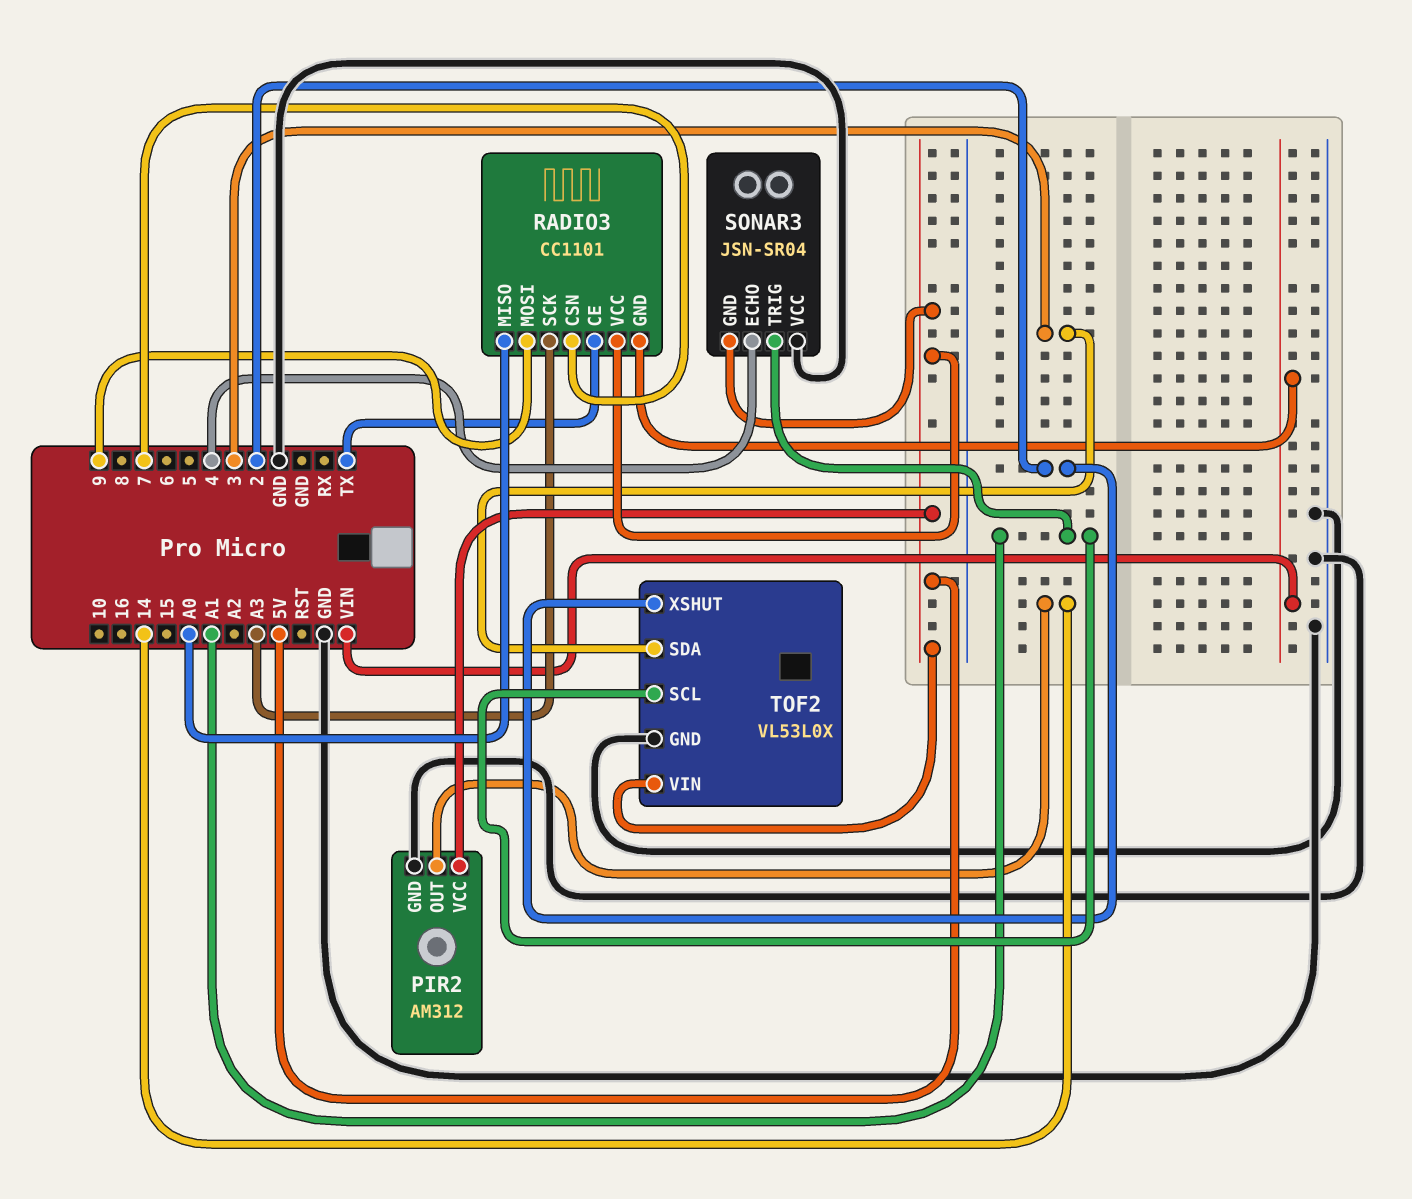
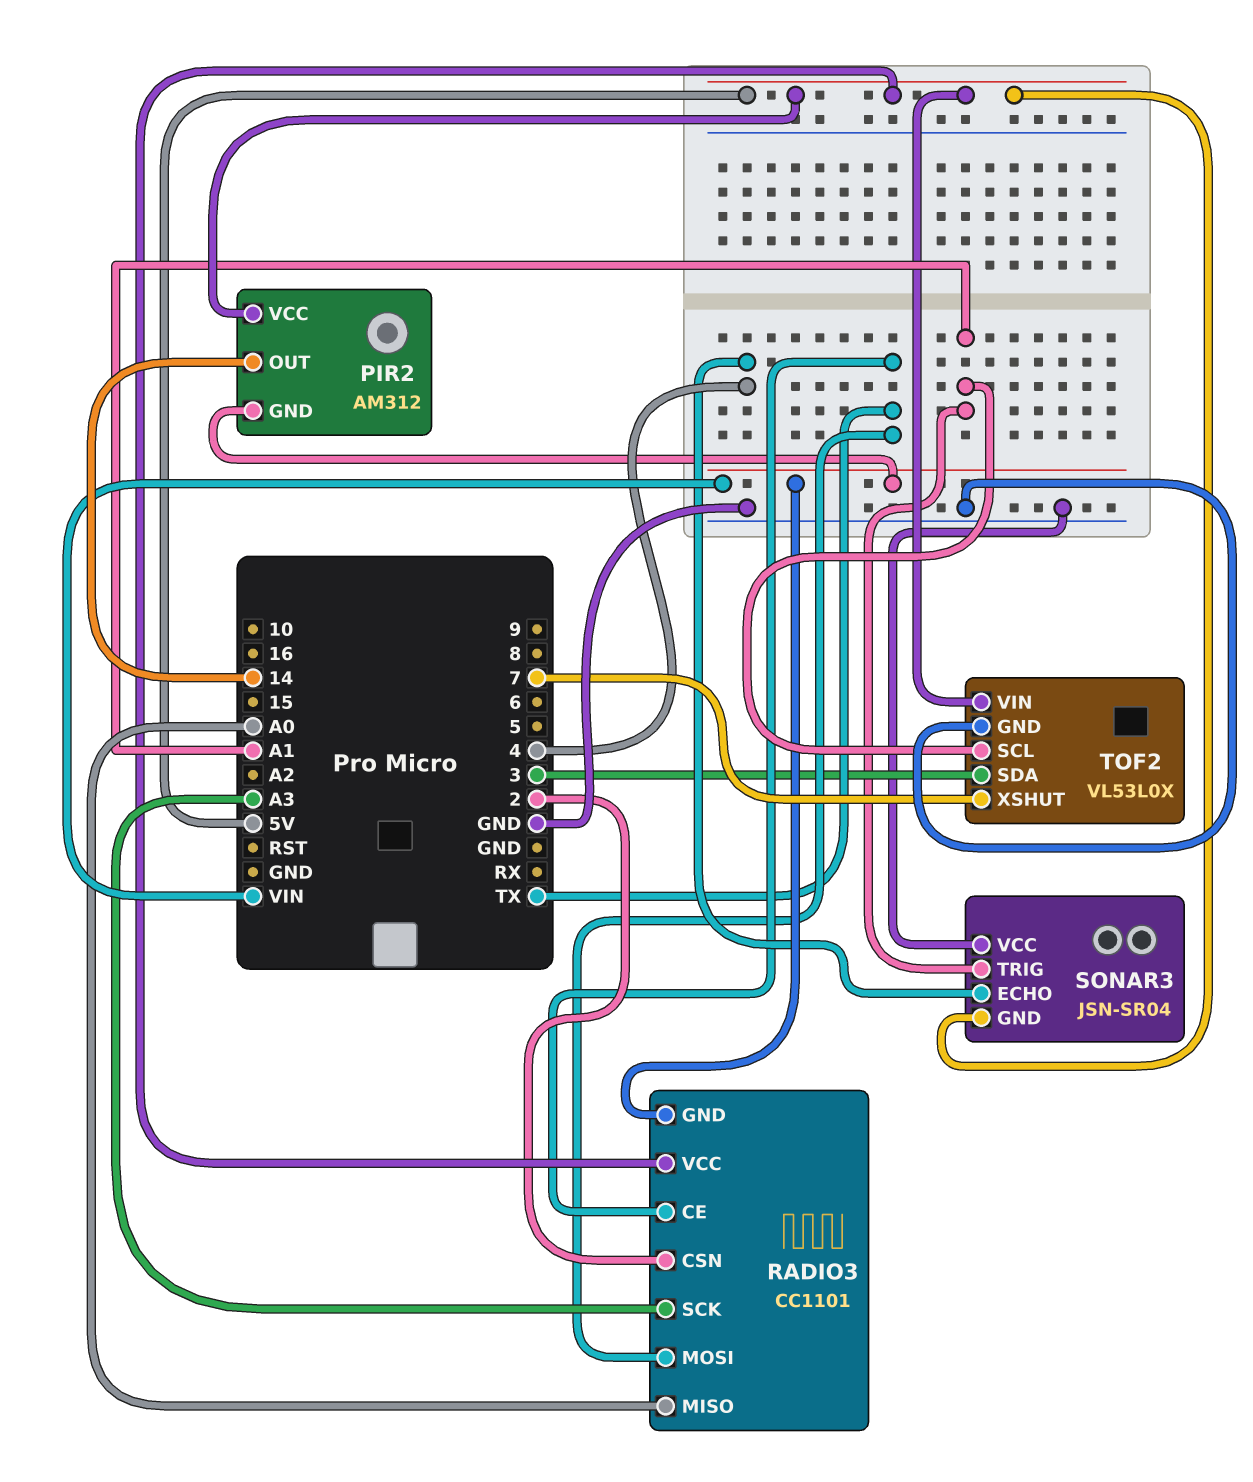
PIR2 pin GND: GND -> VIN
RADIO3 pin CSN: 7 -> 2
RADIO3 pin MOSI: 9 -> TX
TOF2 pin XSHUT: 2 -> 7

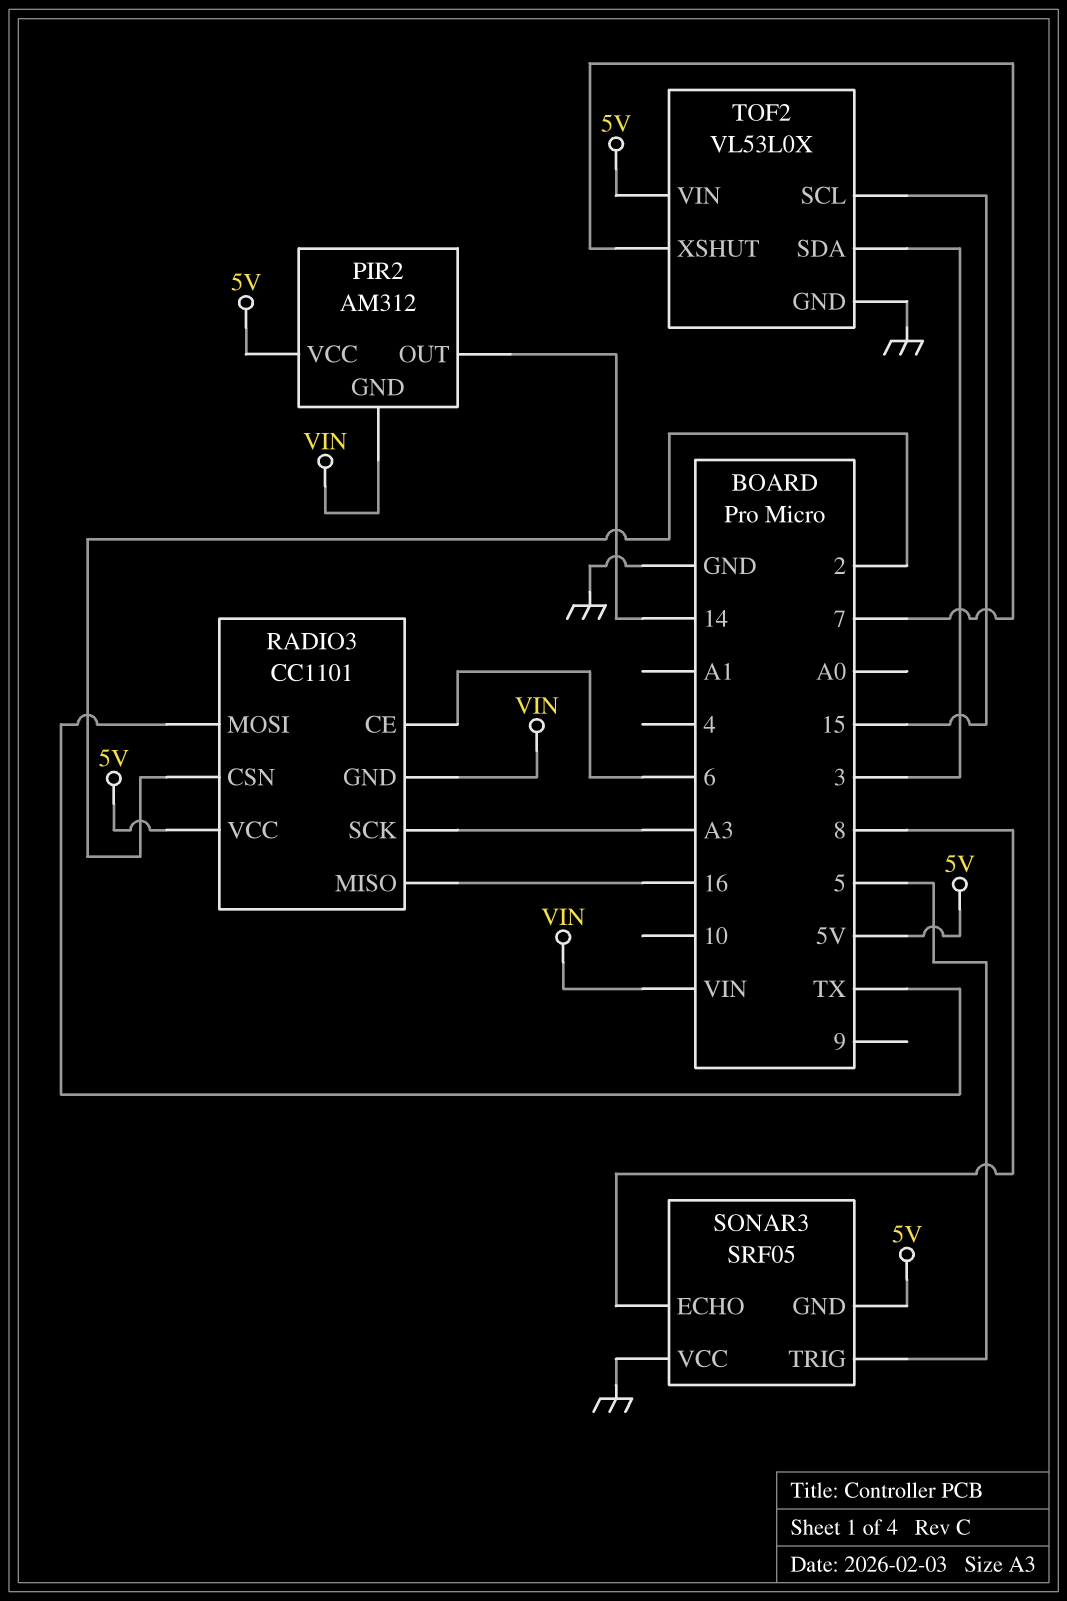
RADIO3 pin CE: TX -> 6
RADIO3 pin MISO: A0 -> 16
SONAR3: JSN-SR04 -> SRF05
SONAR3 pin ECHO: 4 -> 8
SONAR3 pin TRIG: A1 -> 5
TOF2 pin SCL: A1 -> 15

